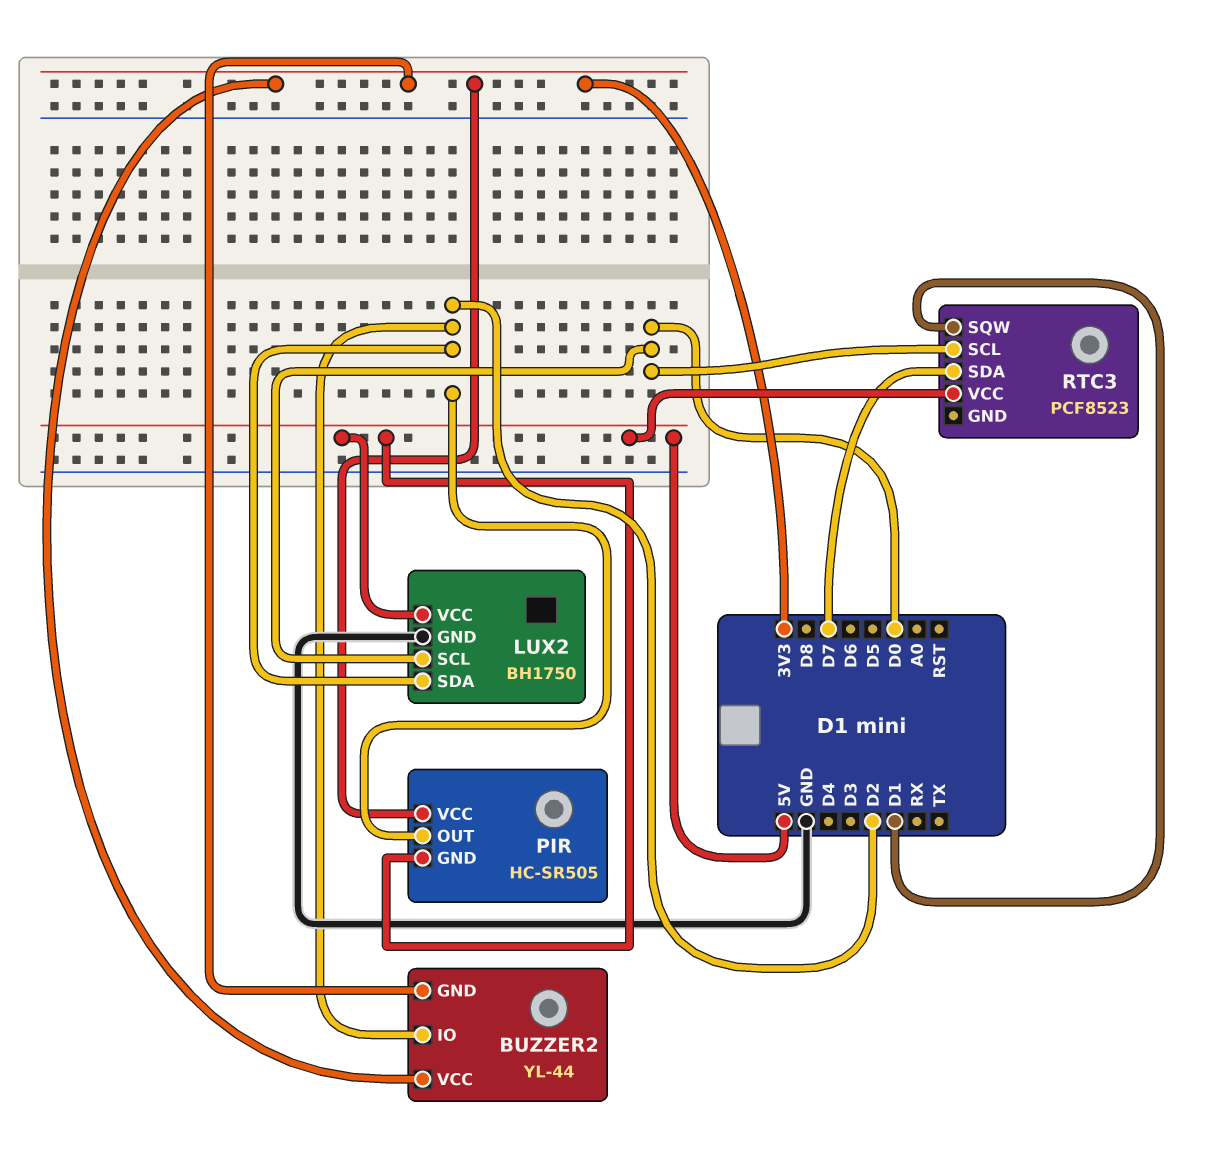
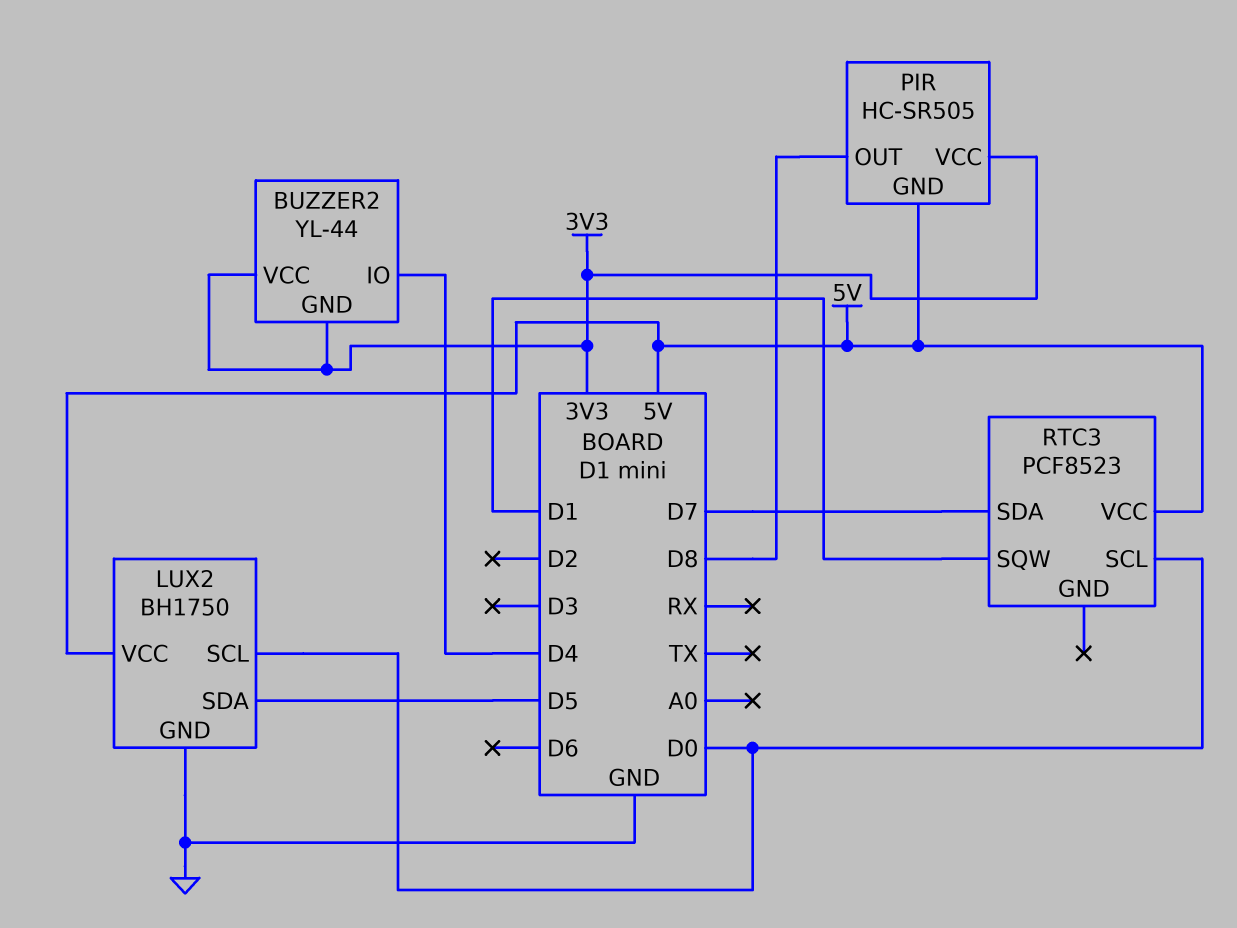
BUZZER2 pin IO: D2 -> D4
LUX2 pin SDA: D2 -> D5
PIR pin OUT: D2 -> D8

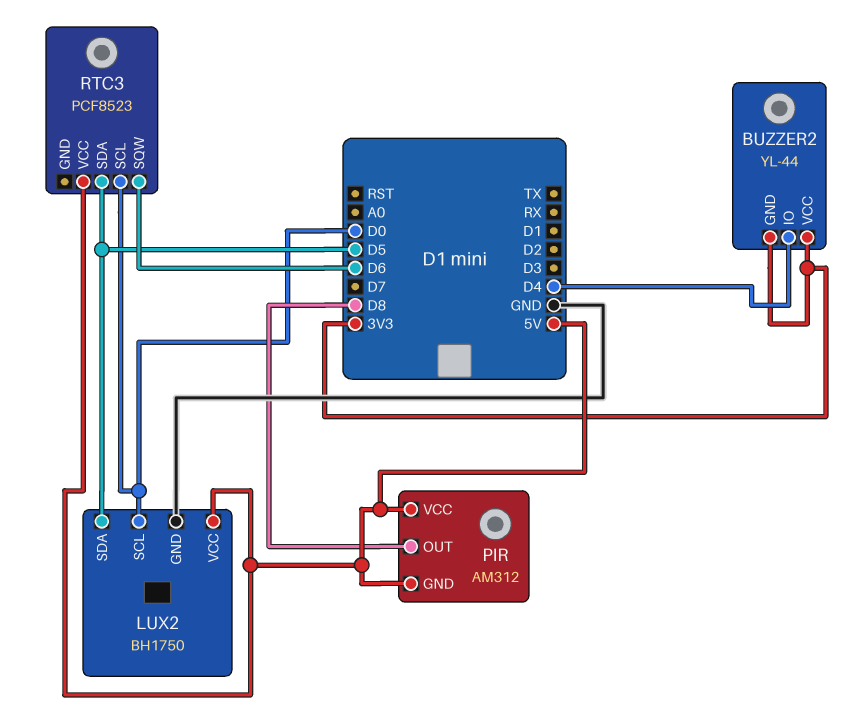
PIR: HC-SR505 -> AM312
PIR pin VCC: 3V3 -> 5V
RTC3 pin SDA: D7 -> D5
RTC3 pin SQW: D1 -> D6

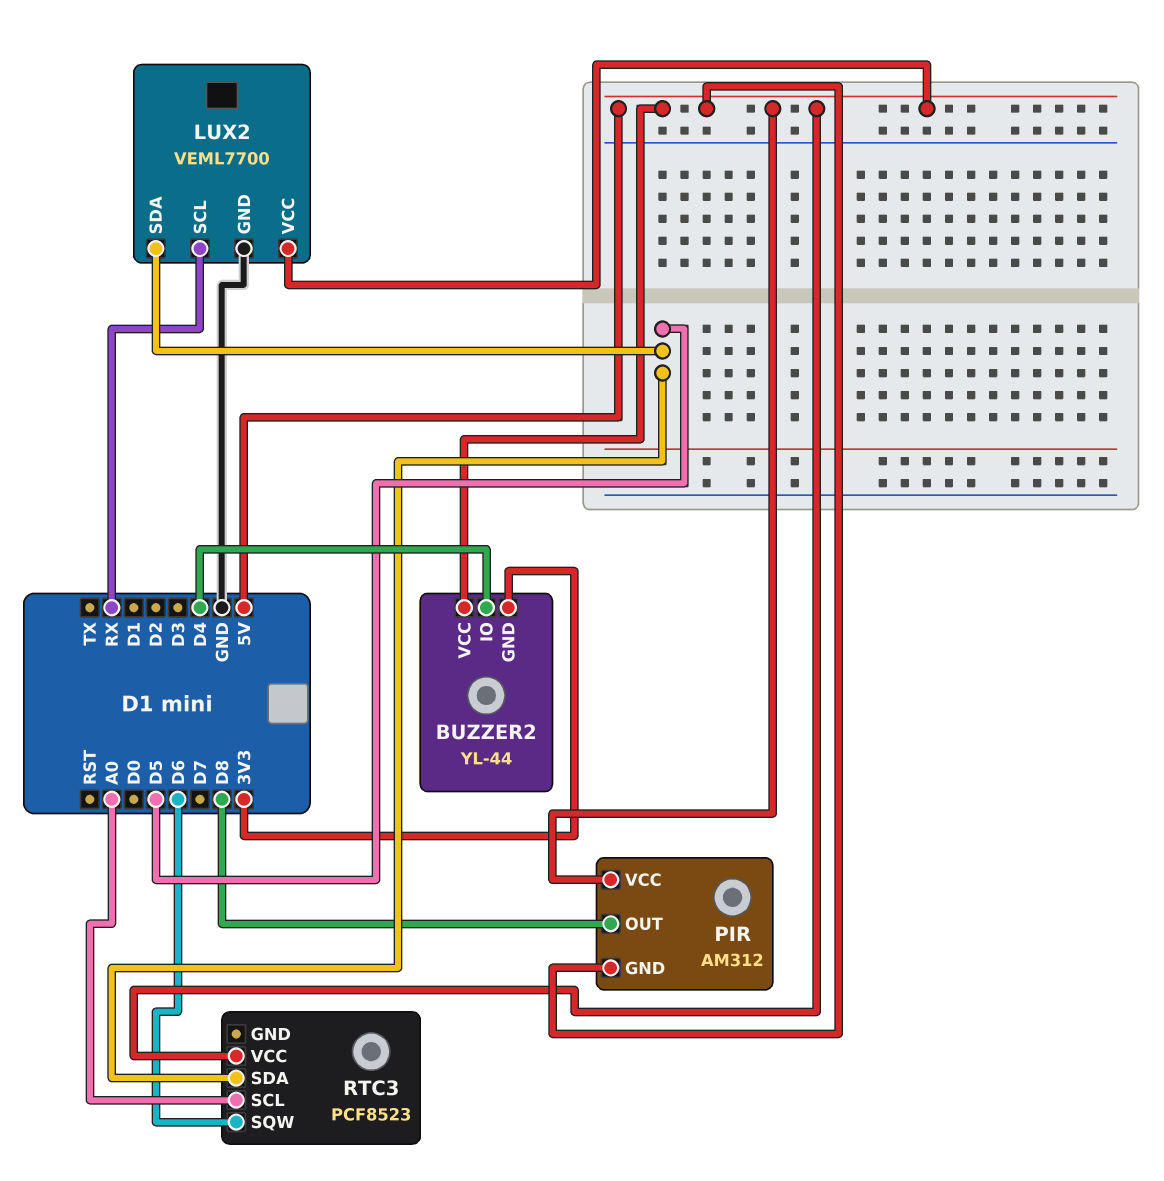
BUZZER2 pin VCC: 3V3 -> 5V
LUX2: BH1750 -> VEML7700
LUX2 pin SCL: D0 -> RX
RTC3 pin SCL: D0 -> A0

